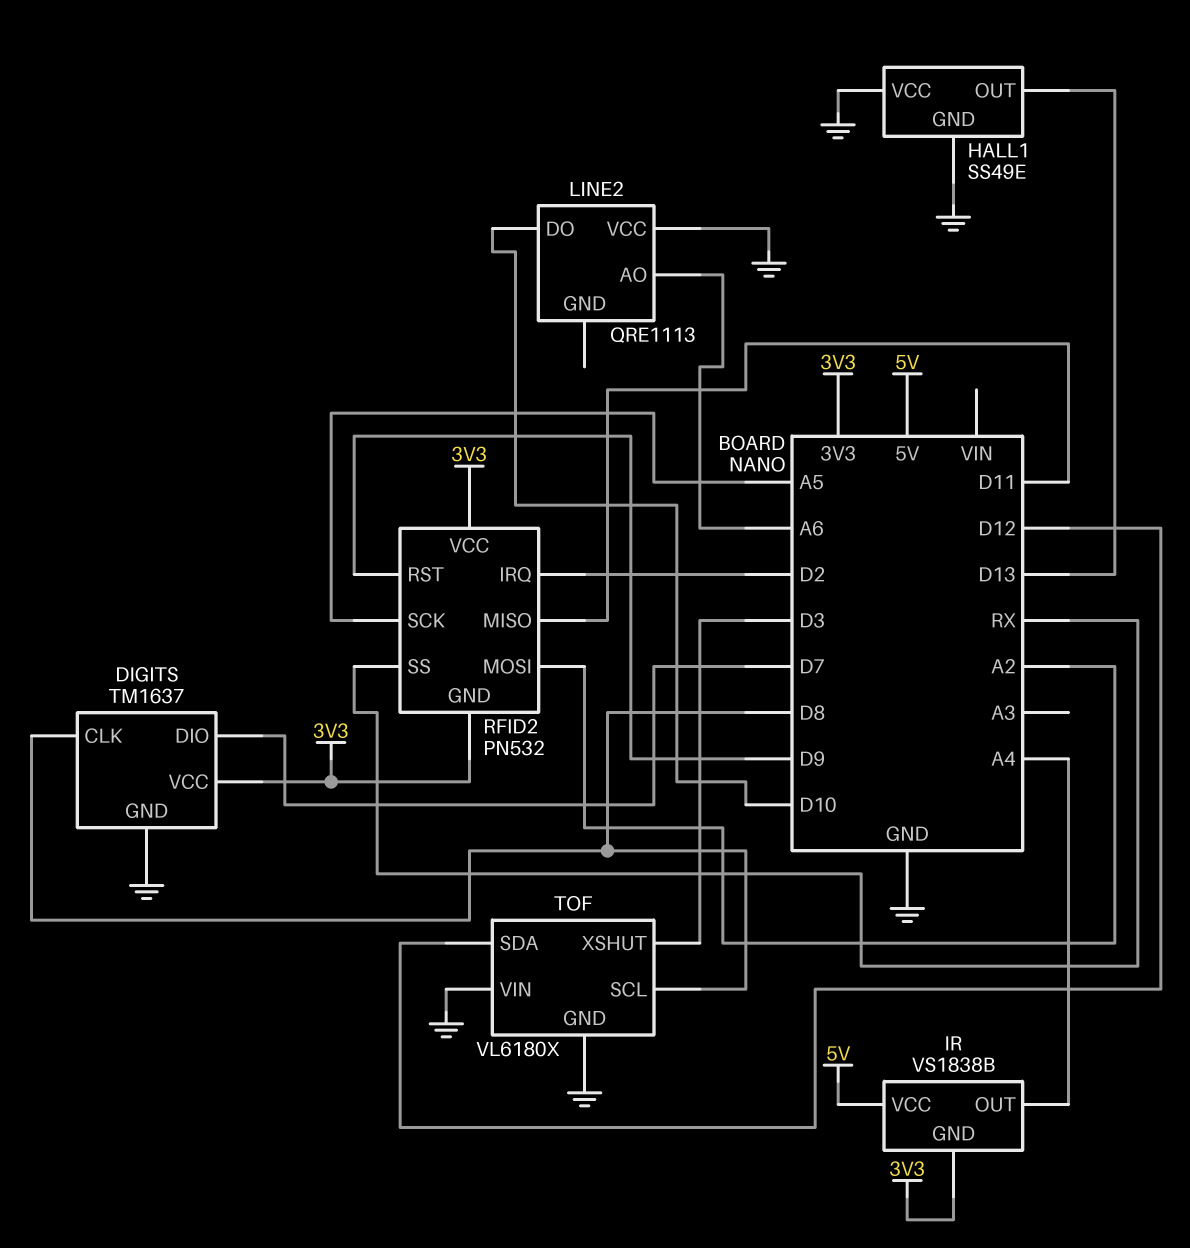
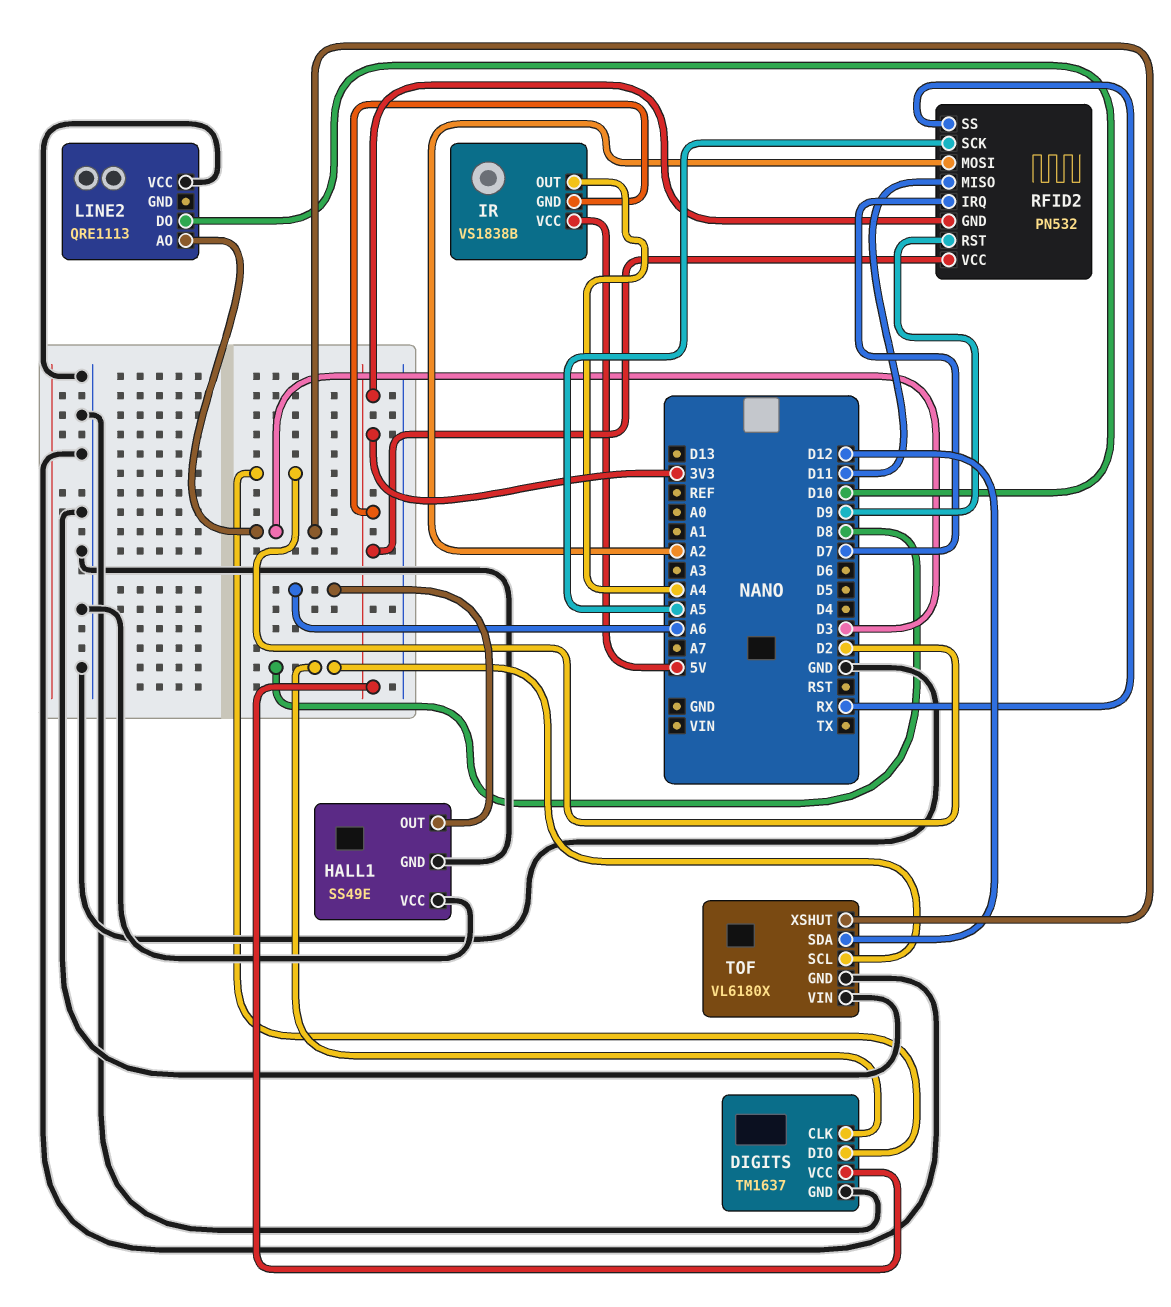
DIGITS pin DIO: D7 -> D2
HALL1 pin OUT: D13 -> A6
LINE2 pin AO: A6 -> D3
RFID2 pin IRQ: D2 -> D7

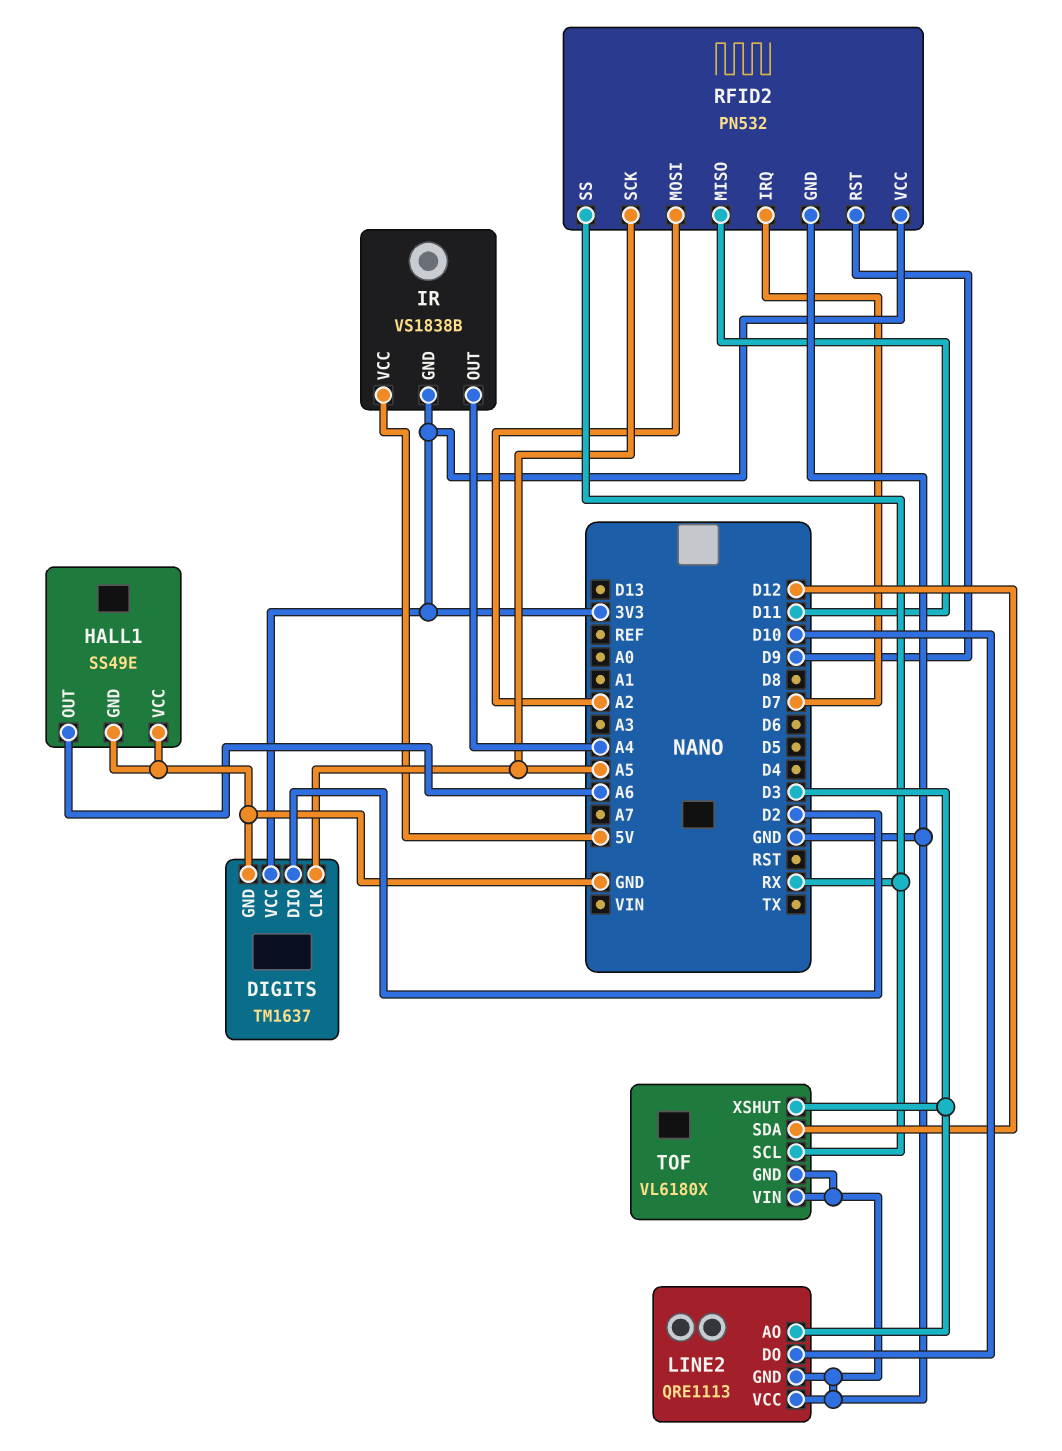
DIGITS pin CLK: D8 -> A5
LINE2 pin GND: none -> GND
RFID2 pin GND: 3V3 -> GND
TOF pin SCL: D8 -> RX

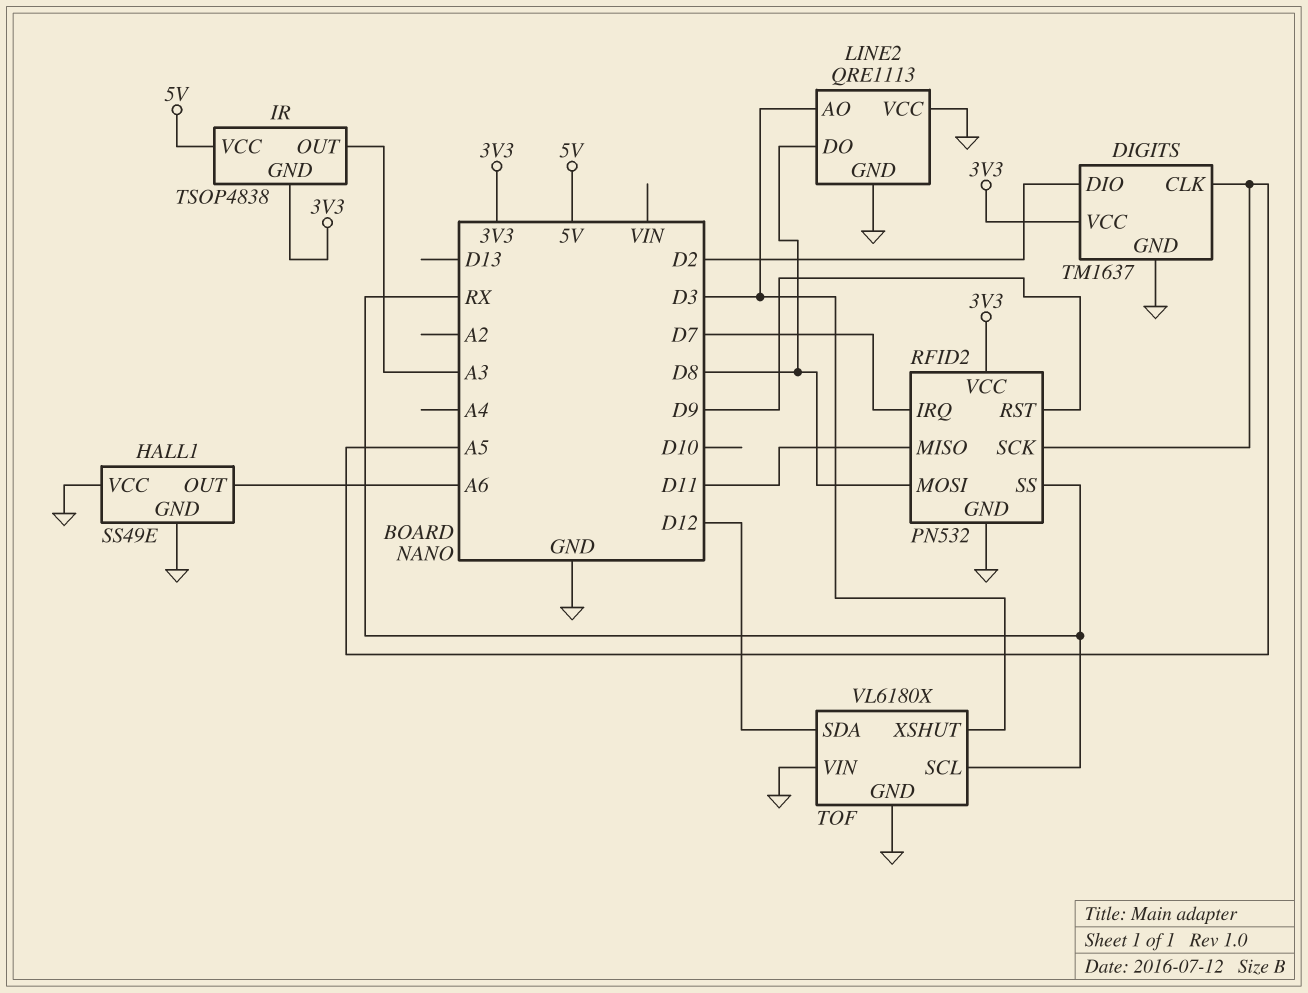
IR: VS1838B -> TSOP4838
IR pin OUT: A4 -> A3
LINE2 pin DO: D10 -> D8
RFID2 pin MOSI: A2 -> D8

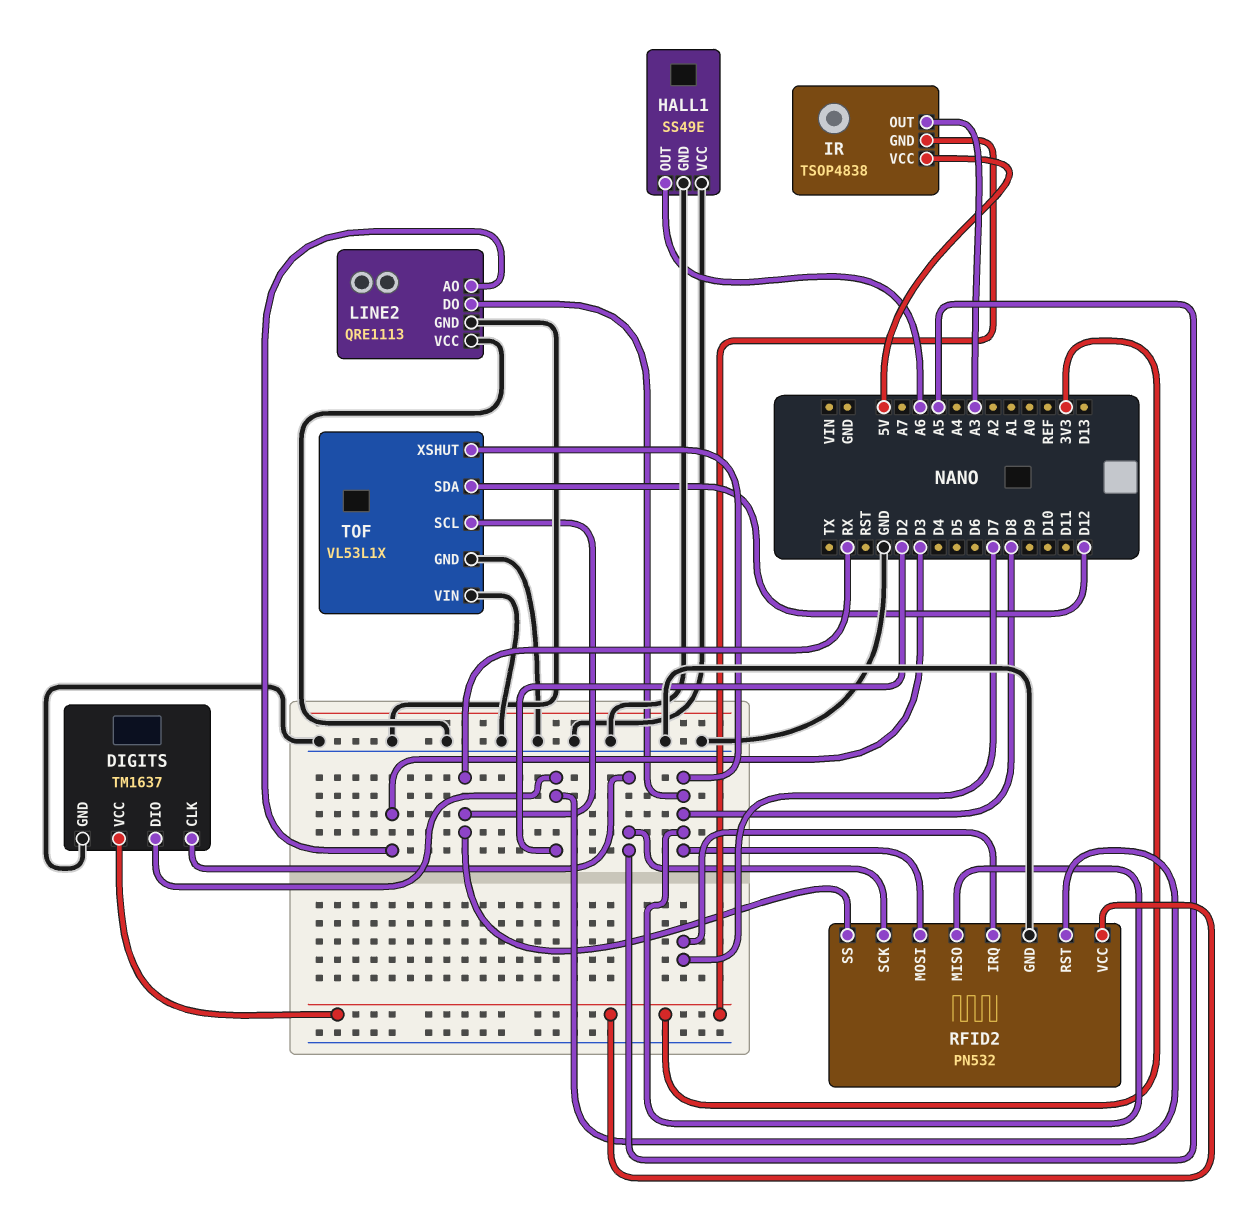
RFID2 pin MISO: D11 -> D8
RFID2 pin RST: D9 -> D2
TOF: VL6180X -> VL53L1X
TOF pin XSHUT: D3 -> D8

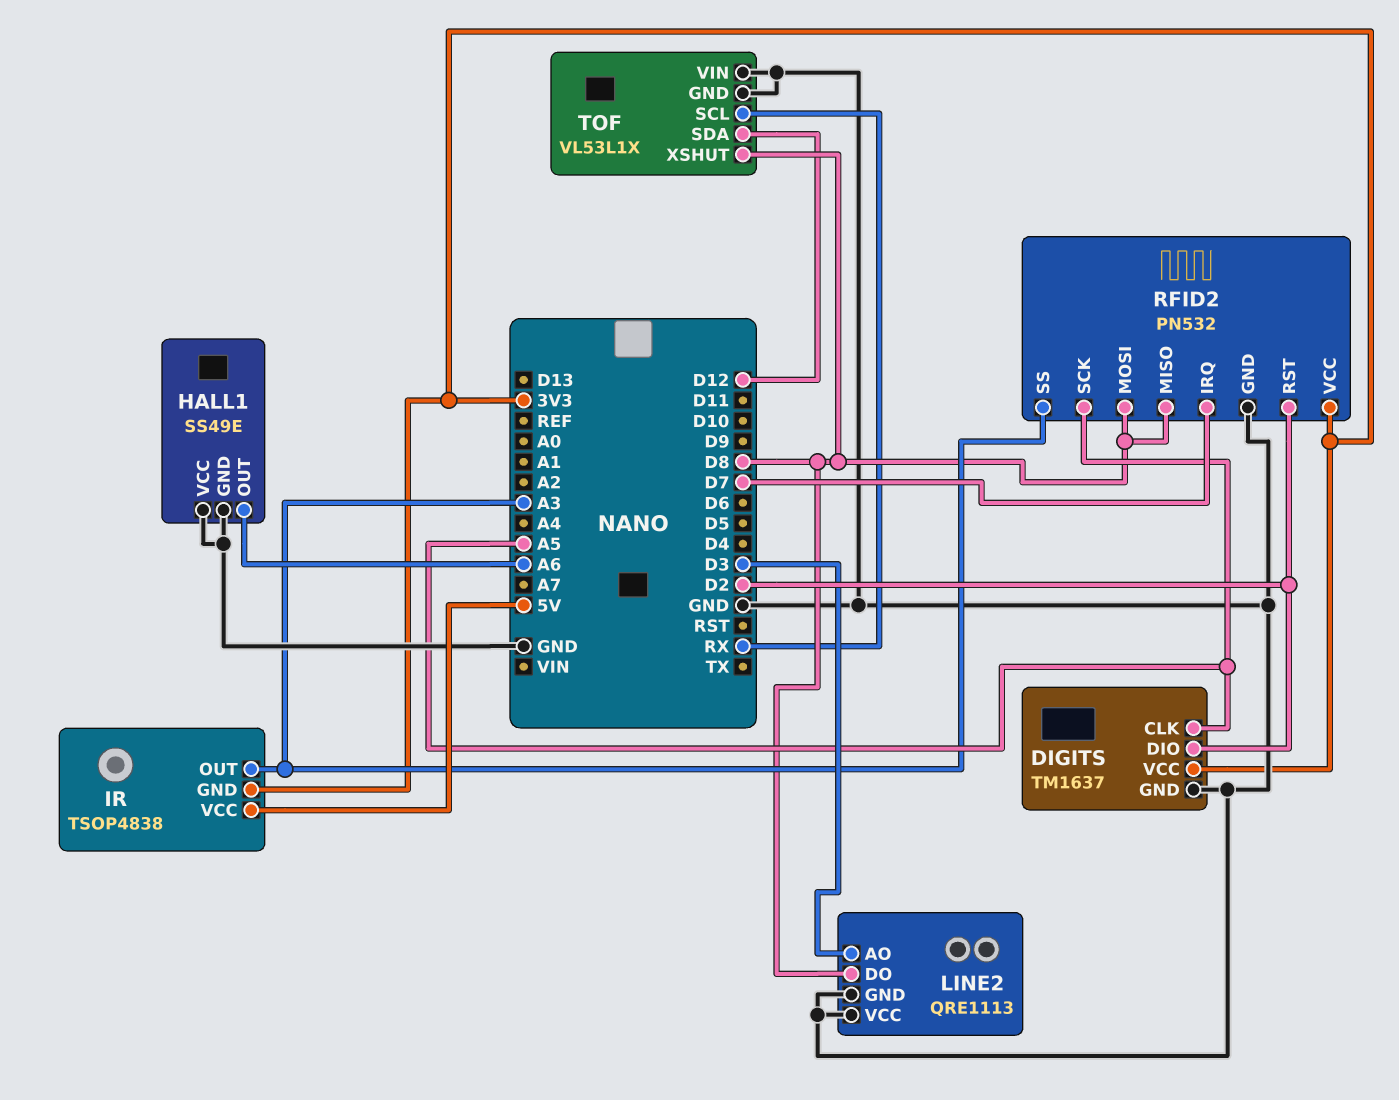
RFID2 pin SS: RX -> A3

